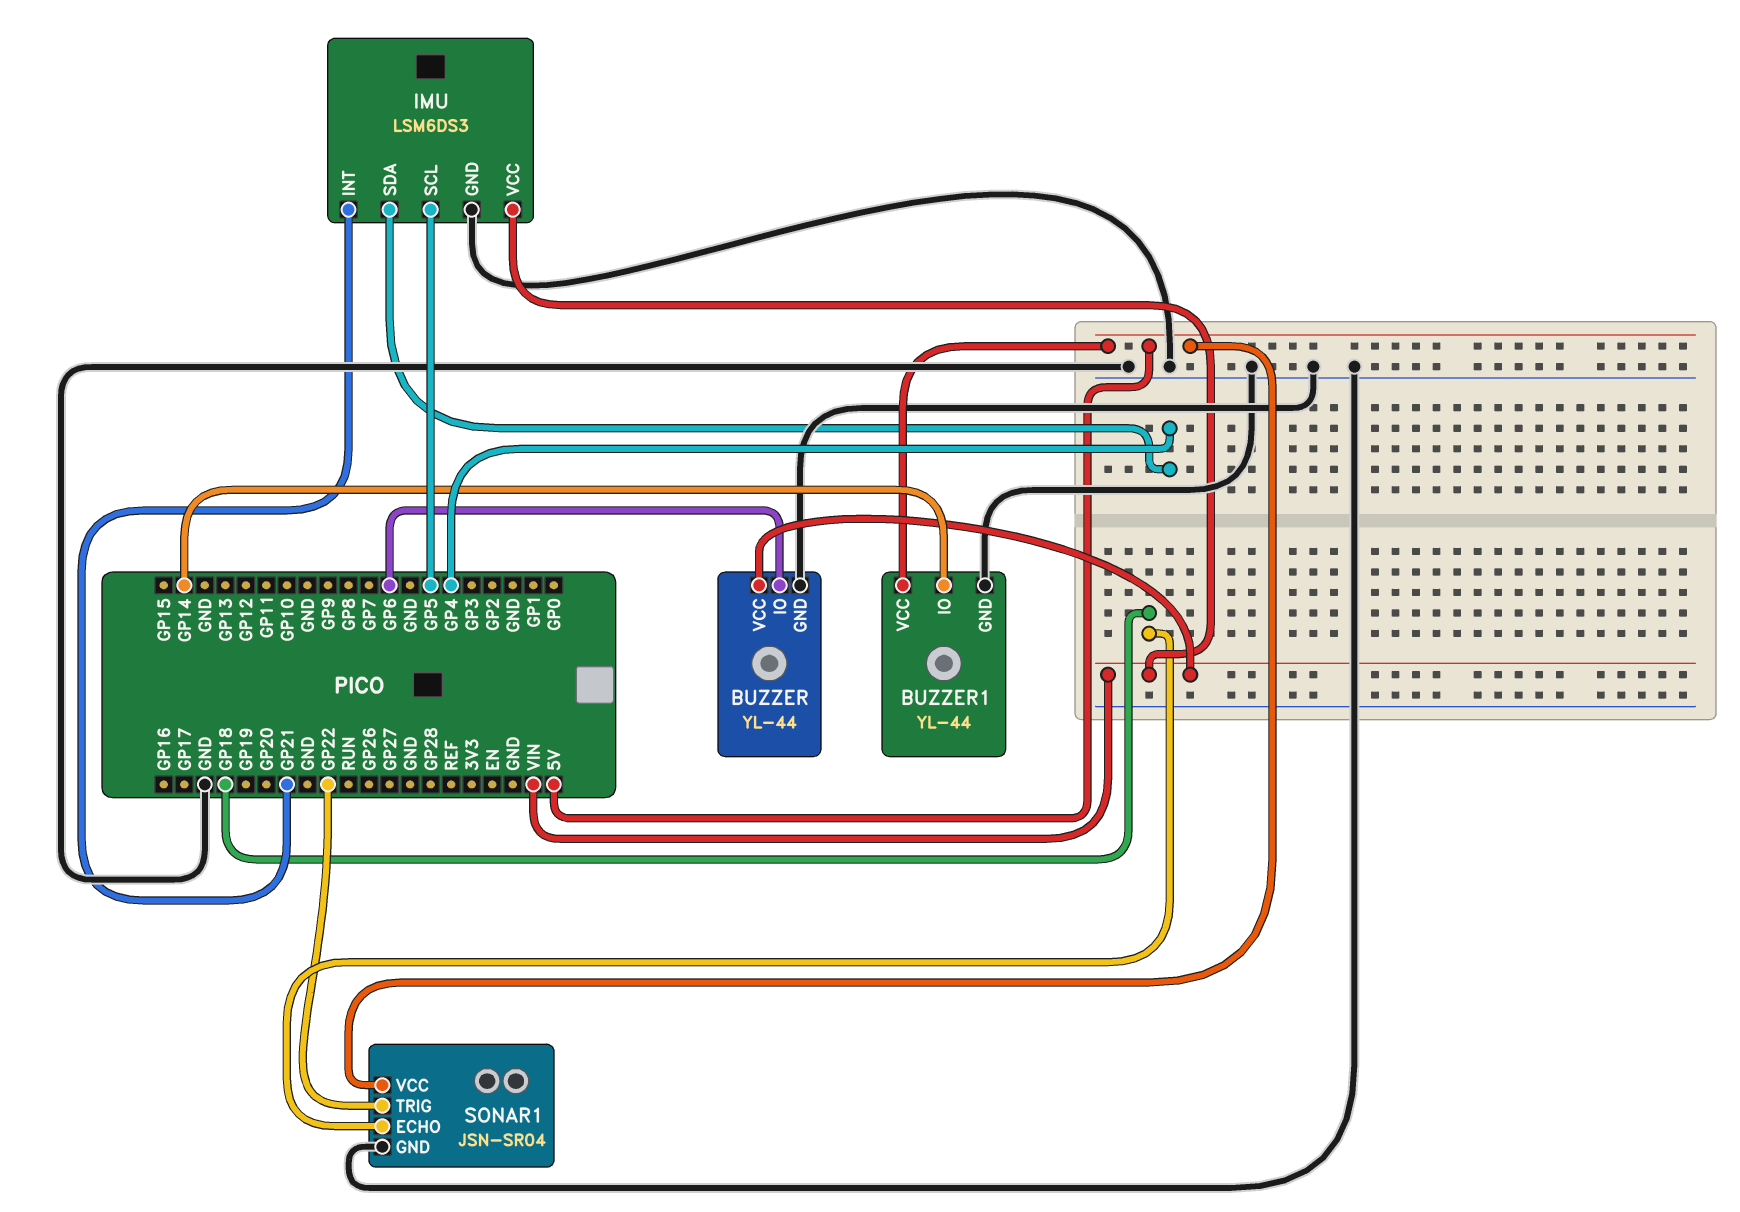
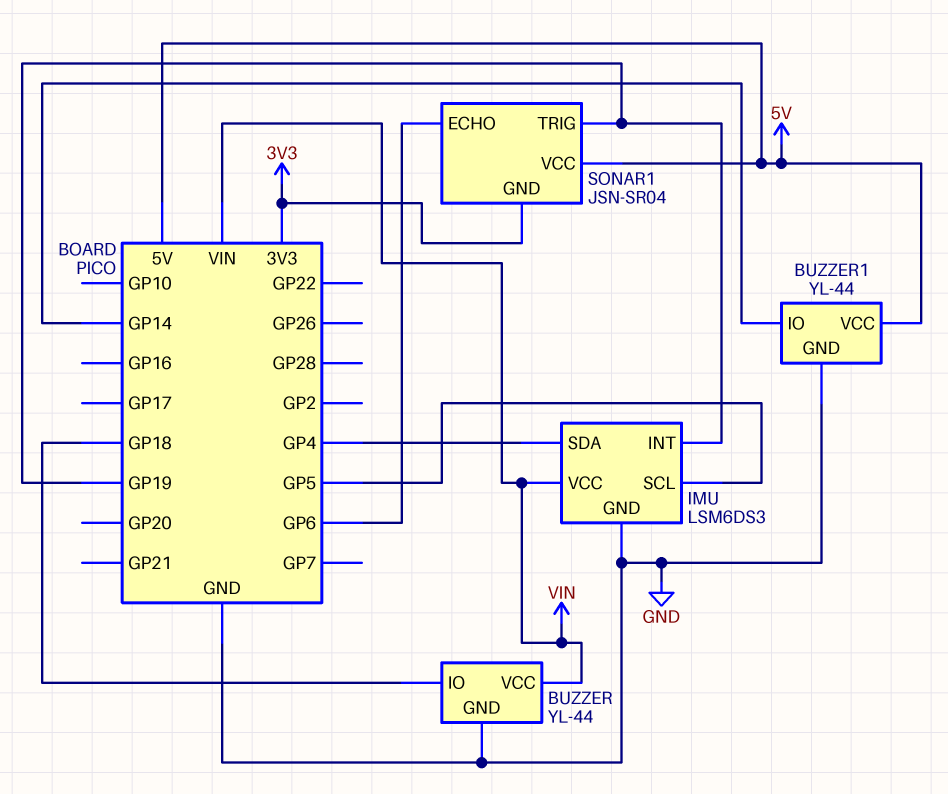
BUZZER pin IO: GP6 -> GP18
IMU pin INT: GP21 -> GP19
SONAR1 pin ECHO: GP18 -> GP6
SONAR1 pin GND: GND -> 3V3
SONAR1 pin TRIG: GP22 -> GP19

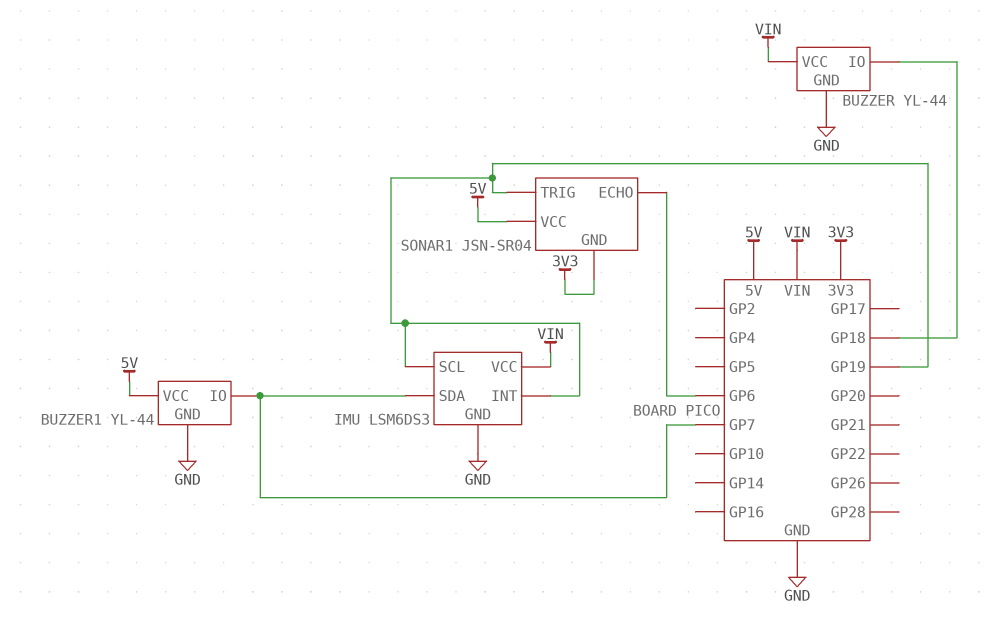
BUZZER1 pin IO: GP14 -> GP7
IMU pin SCL: GP5 -> GP19
IMU pin SDA: GP4 -> GP7

